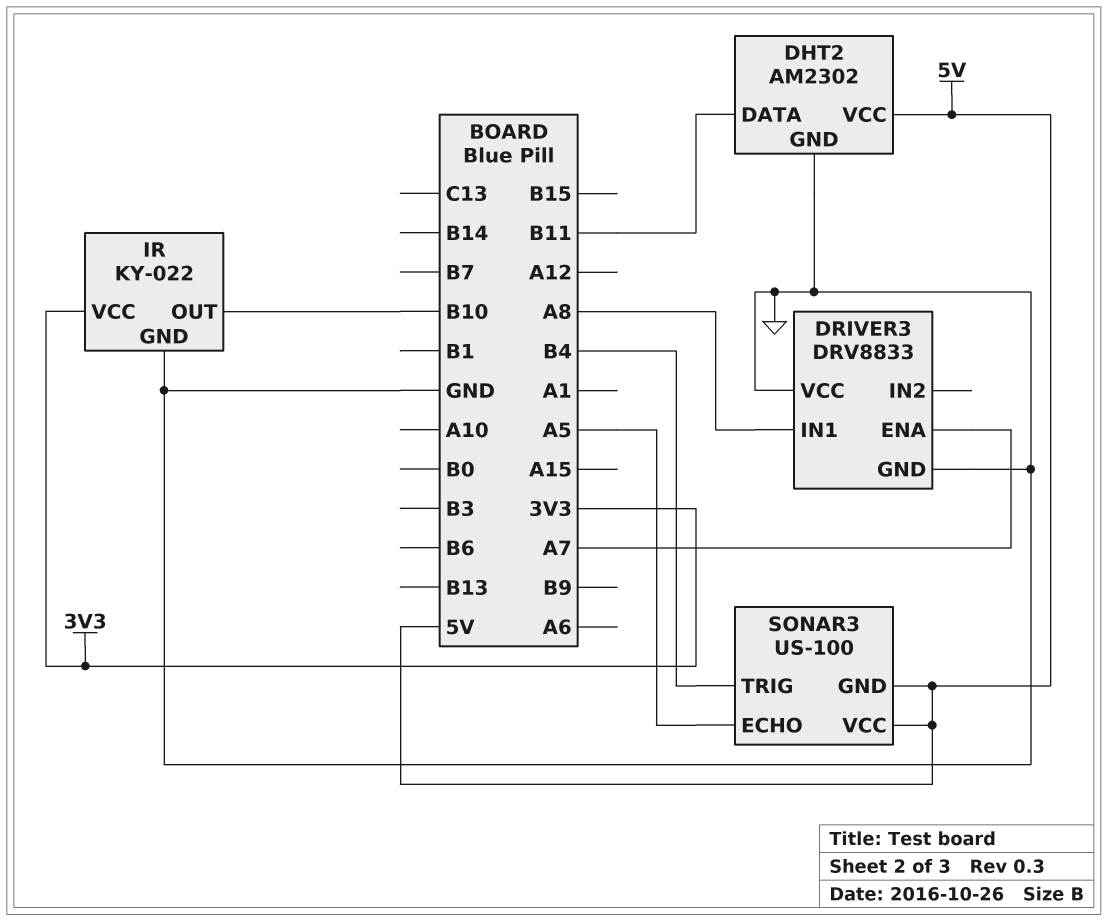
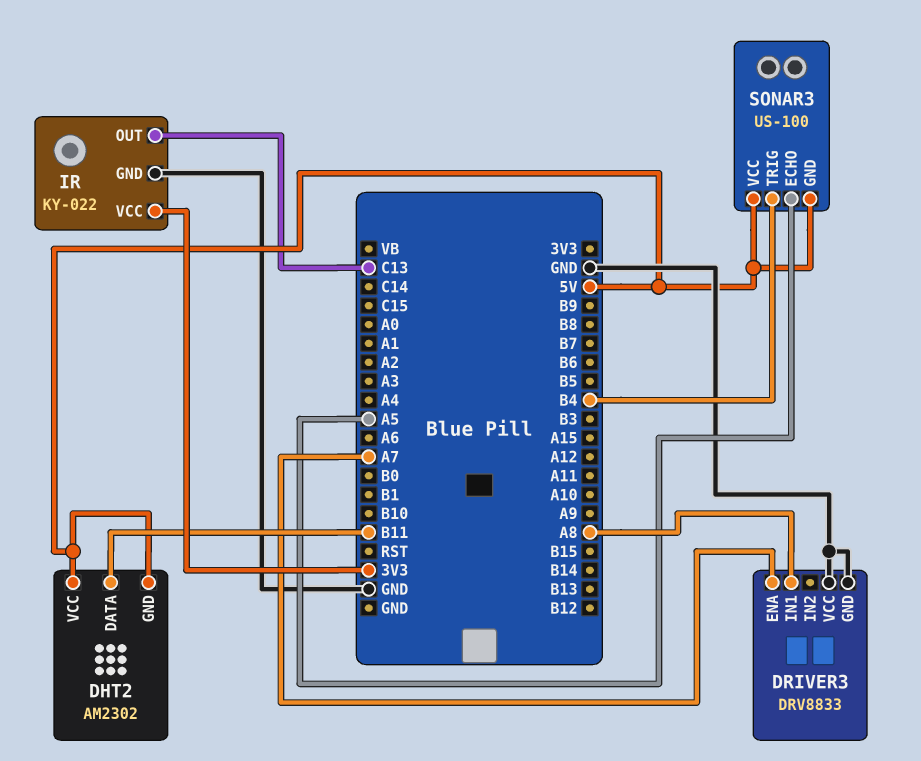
DHT2 pin GND: GND -> 5V
IR pin OUT: B10 -> C13

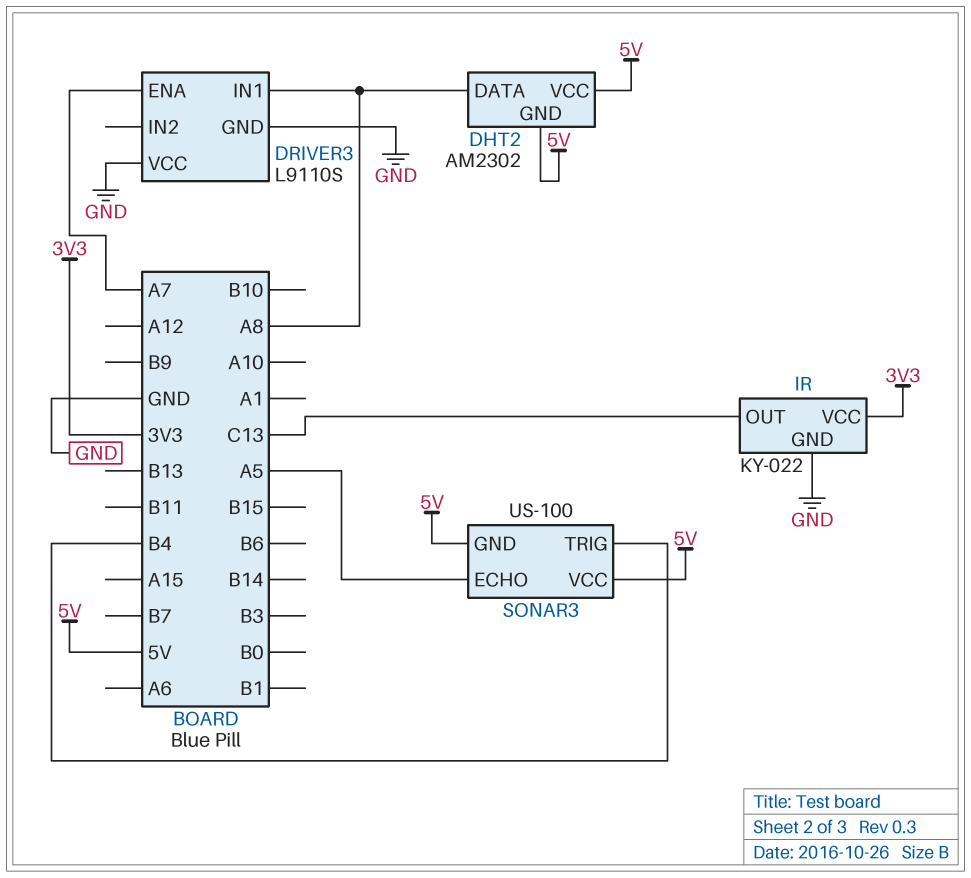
DHT2 pin DATA: B11 -> A8
DRIVER3: DRV8833 -> L9110S

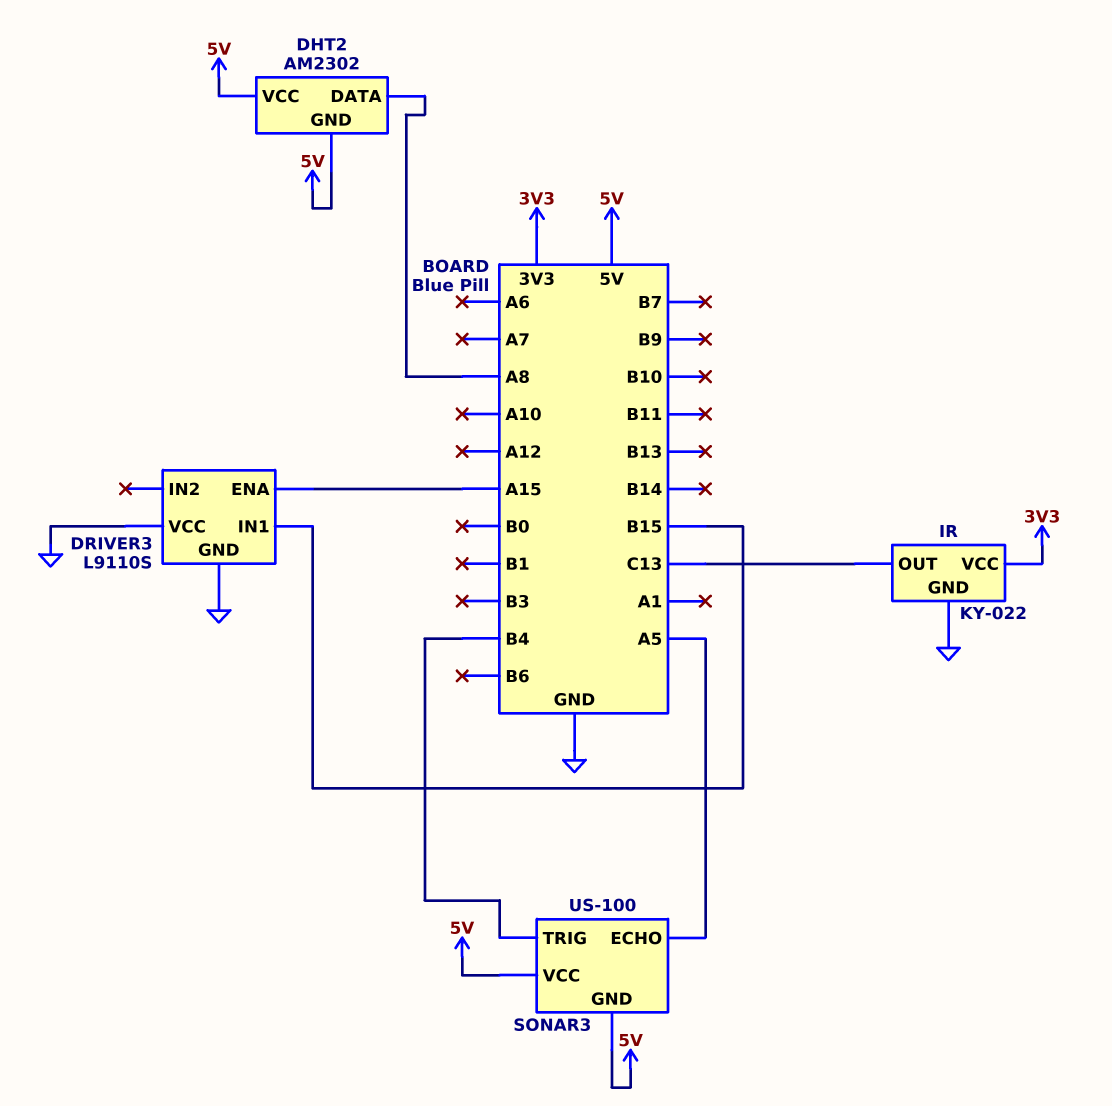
DRIVER3 pin ENA: A7 -> A15
DRIVER3 pin IN1: A8 -> B15

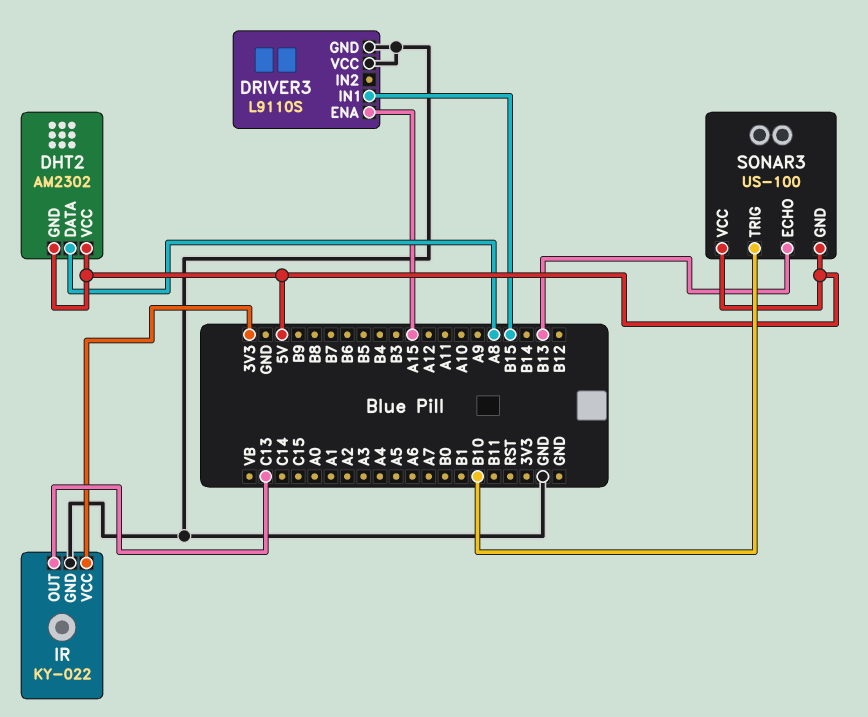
SONAR3 pin ECHO: A5 -> B13
SONAR3 pin TRIG: B4 -> B10

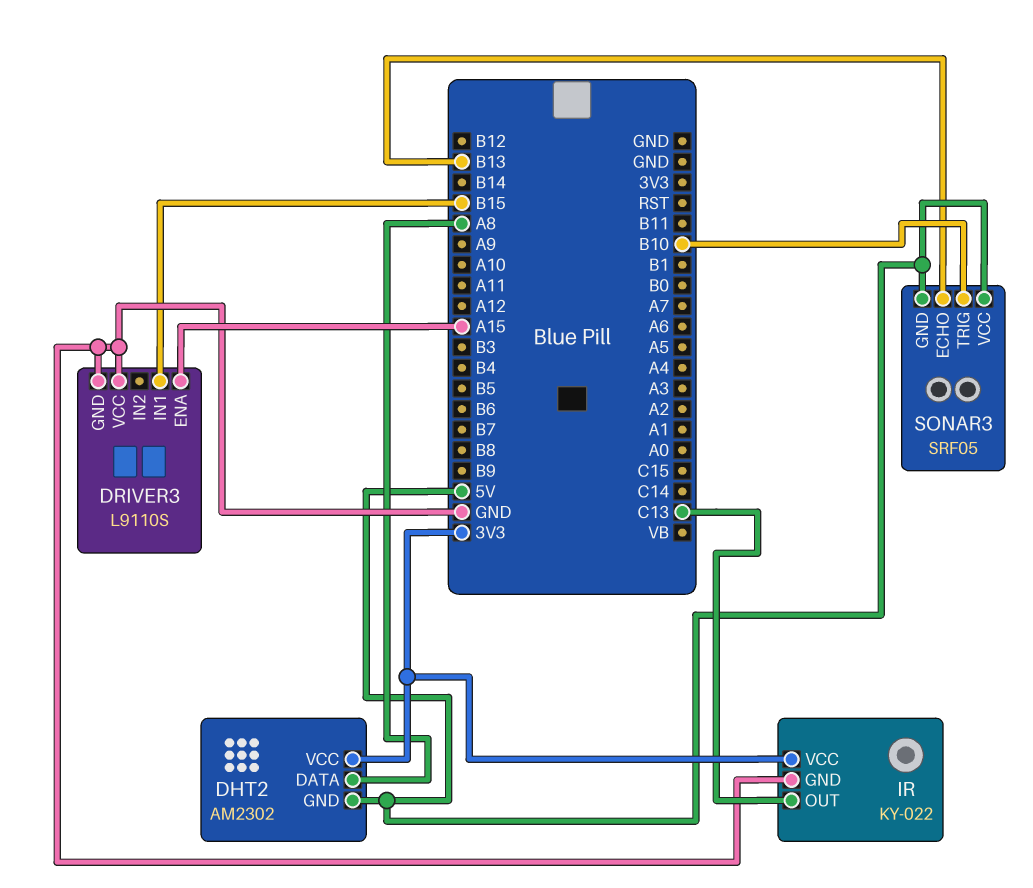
DHT2 pin VCC: 5V -> 3V3
SONAR3: US-100 -> SRF05

